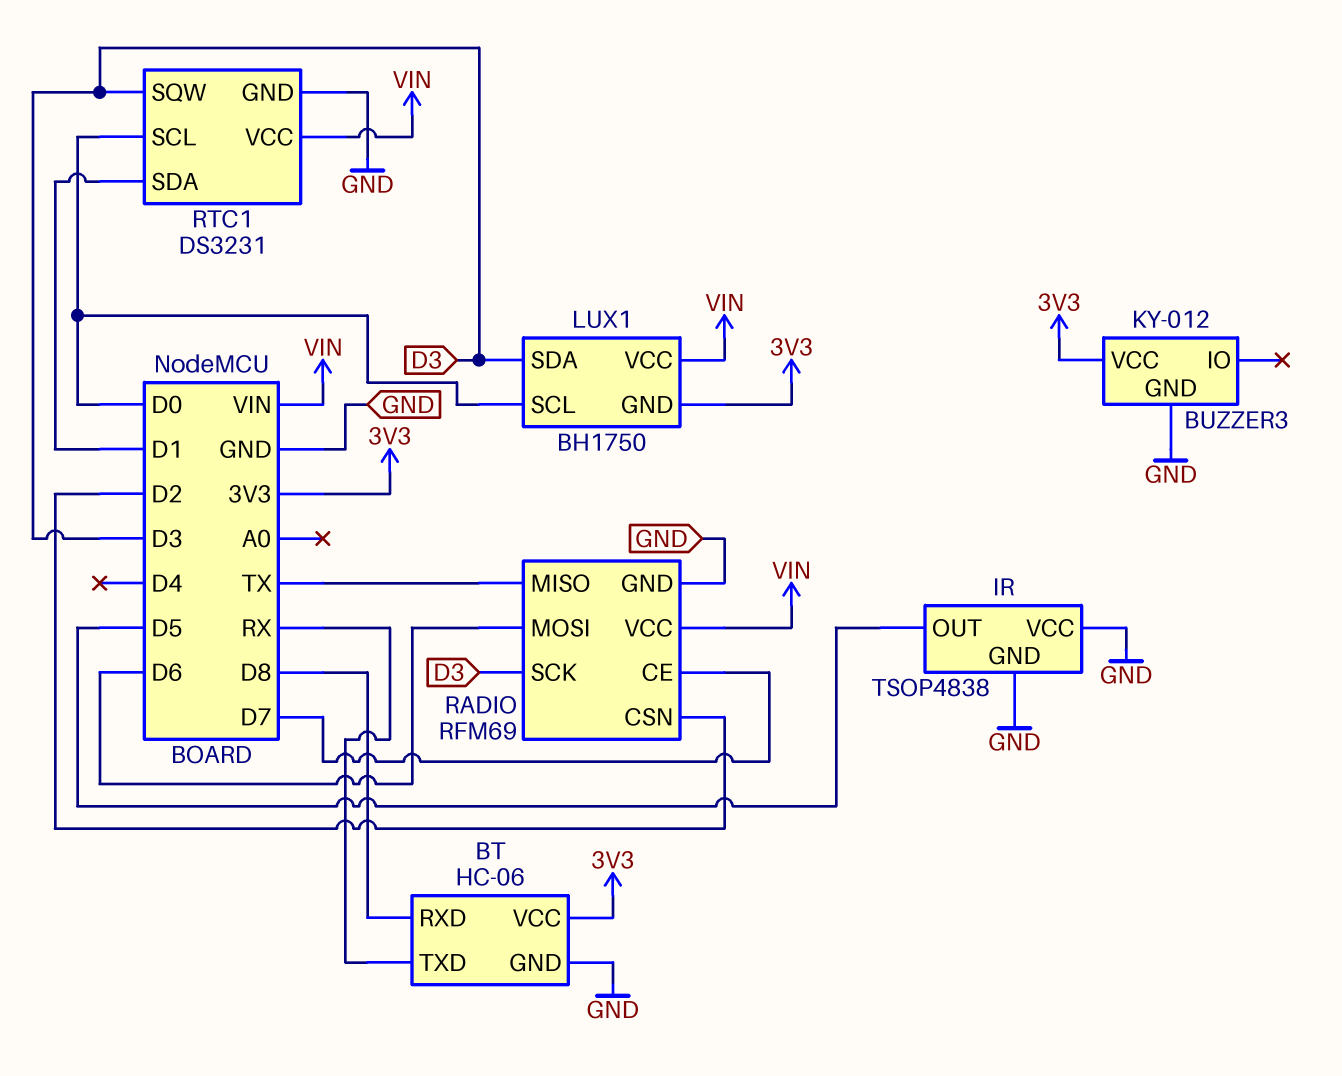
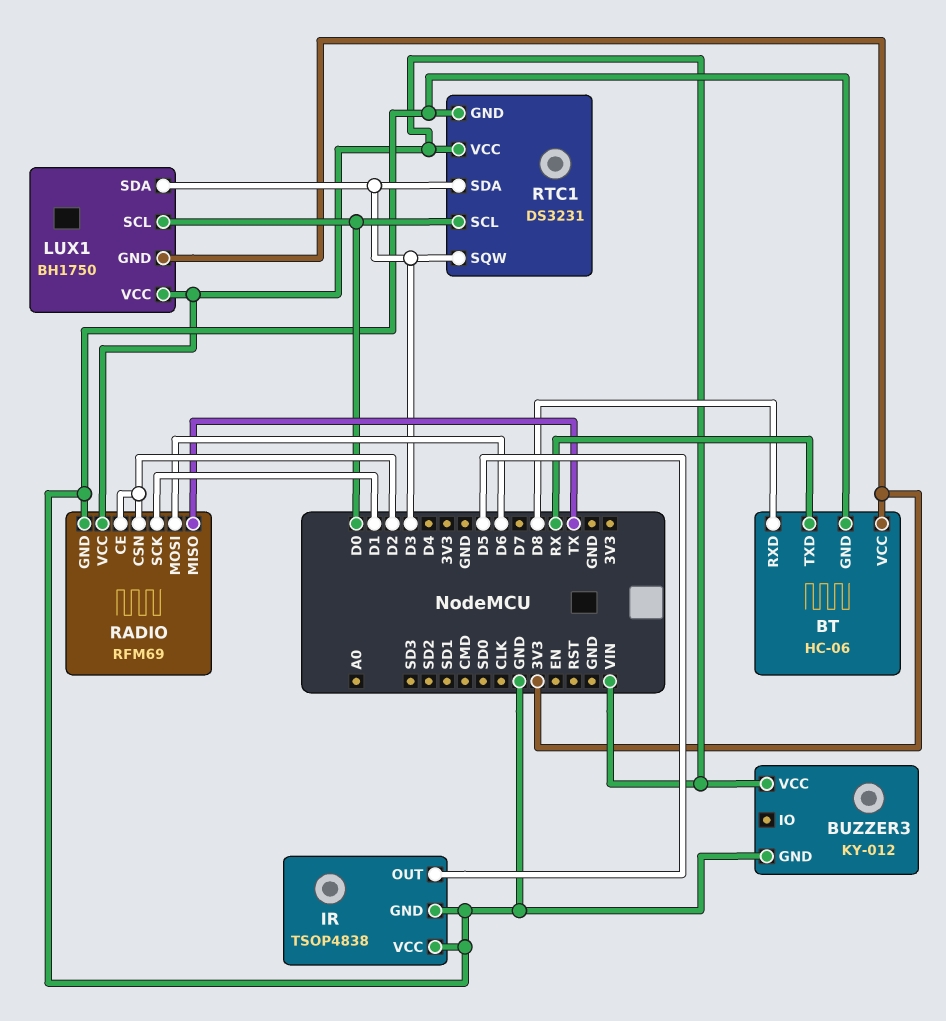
BUZZER3 pin VCC: 3V3 -> VIN
RADIO pin CE: D7 -> D2
RADIO pin SCK: D3 -> D1
RTC1 pin SDA: D1 -> D3

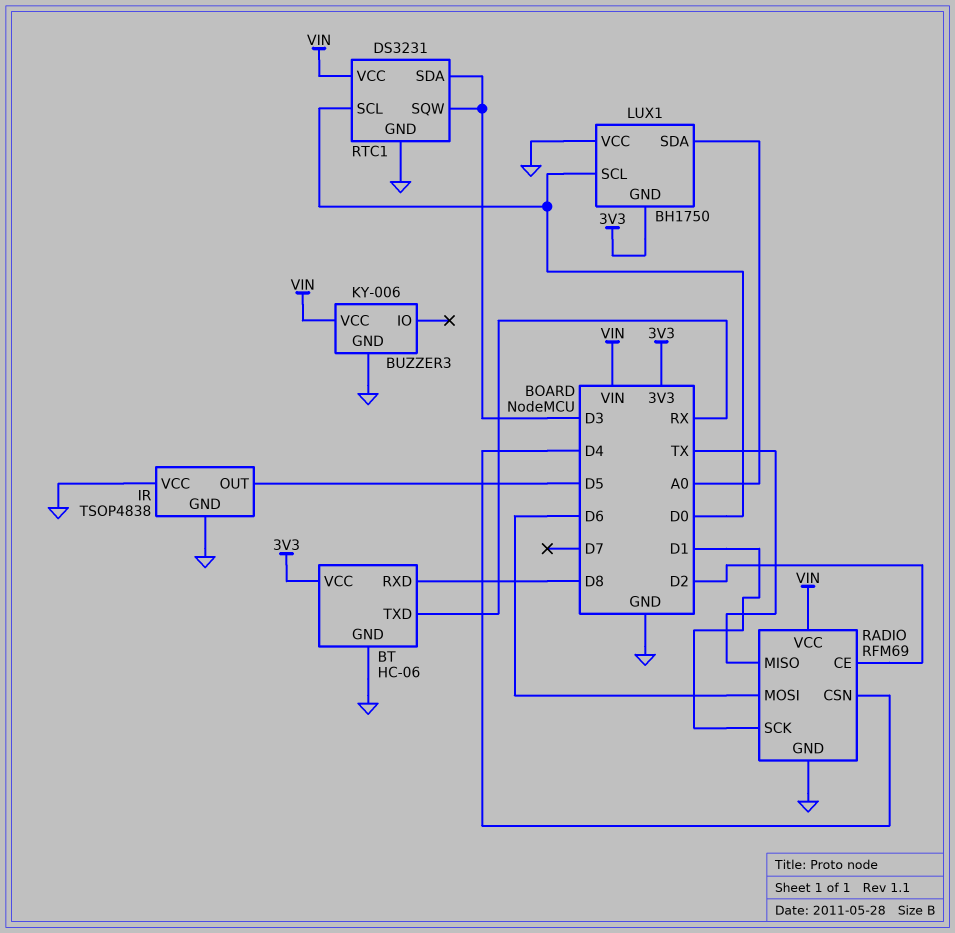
BUZZER3: KY-012 -> KY-006
LUX1 pin SDA: D3 -> A0
LUX1 pin VCC: VIN -> GND
RADIO pin CSN: D2 -> D4

